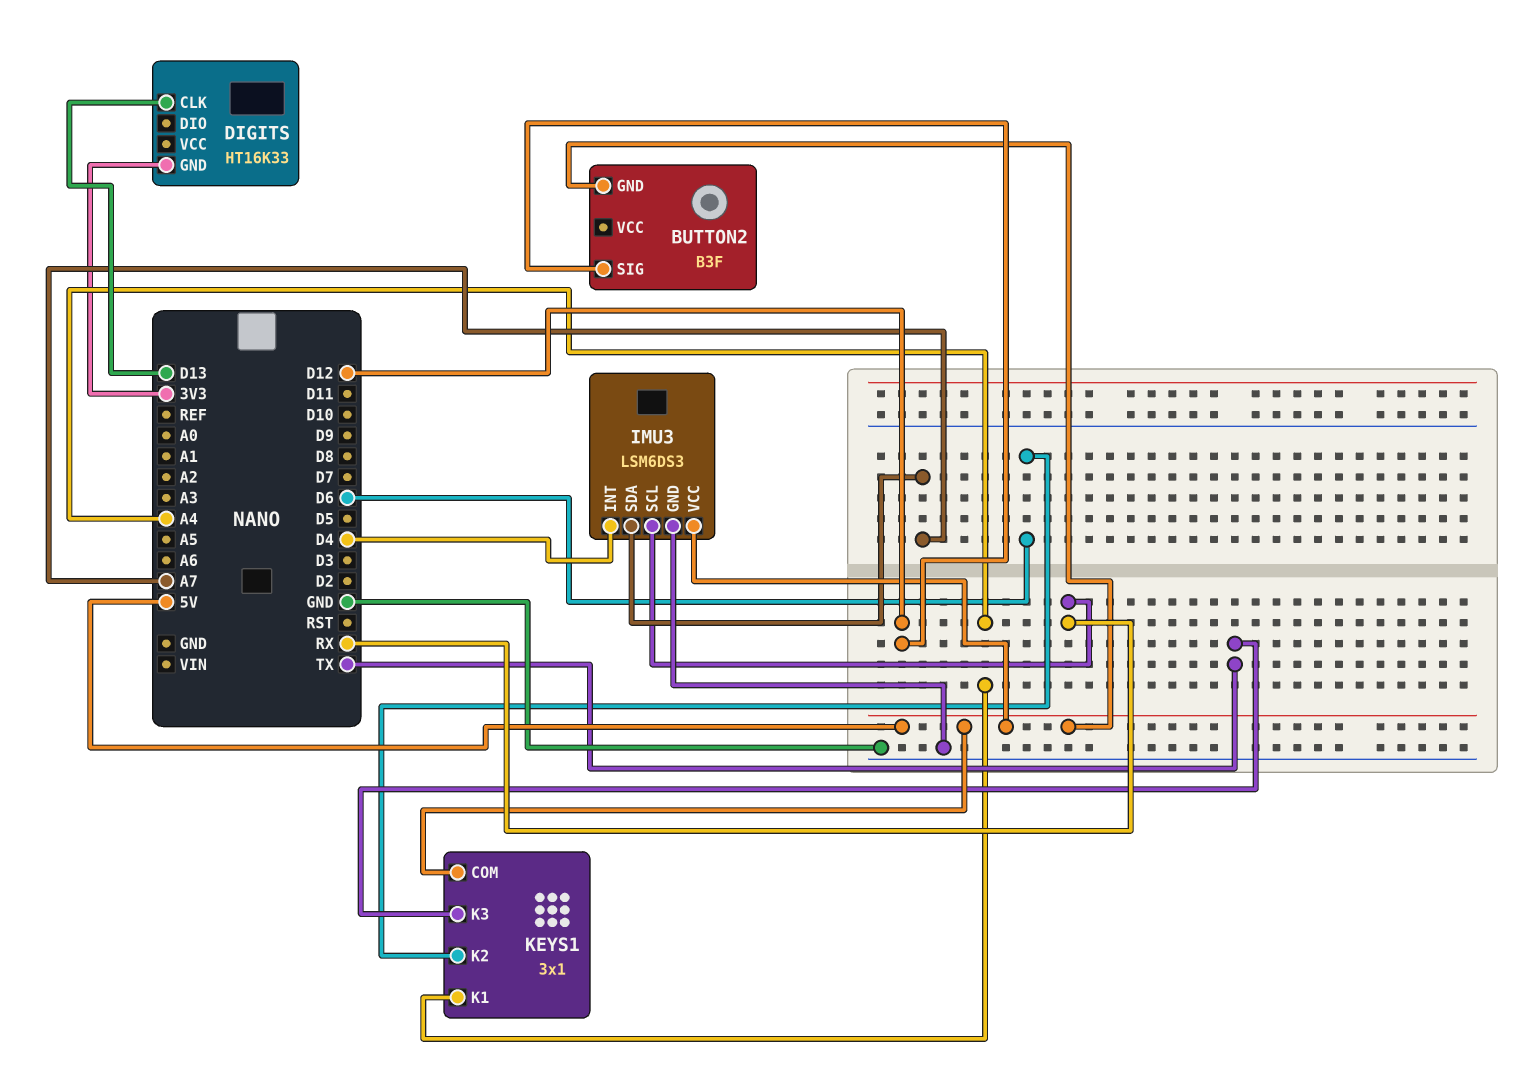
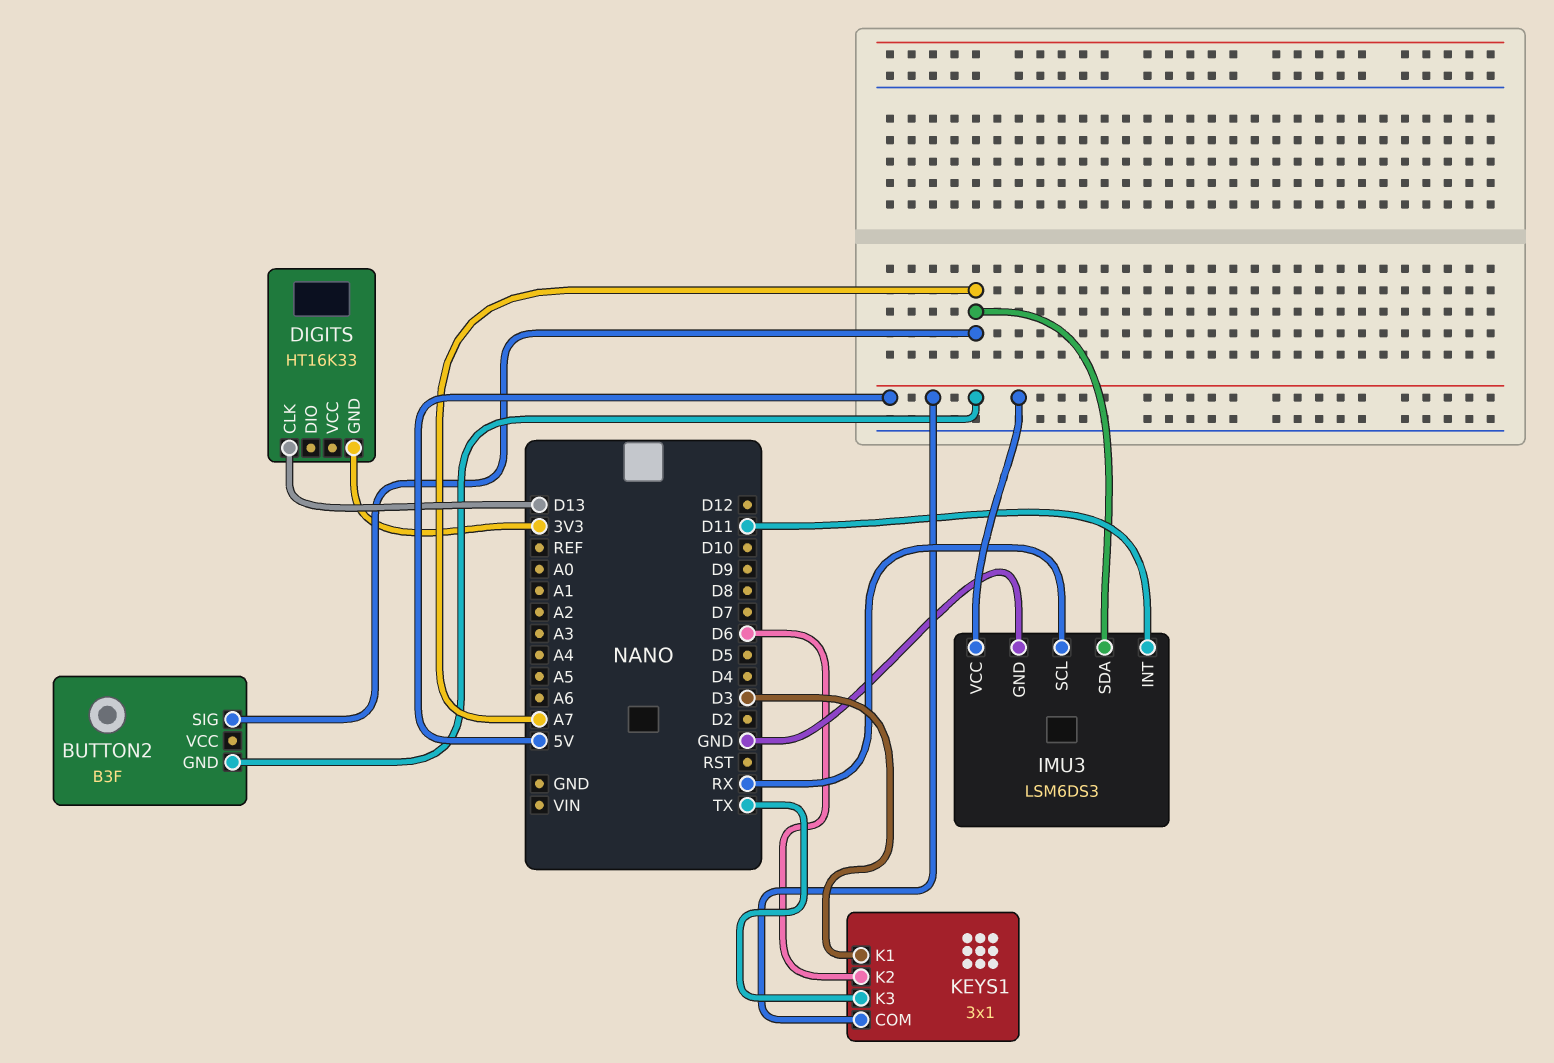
BUTTON2 pin SIG: D12 -> A7
IMU3 pin INT: D4 -> D11
KEYS1 pin K1: A4 -> D3

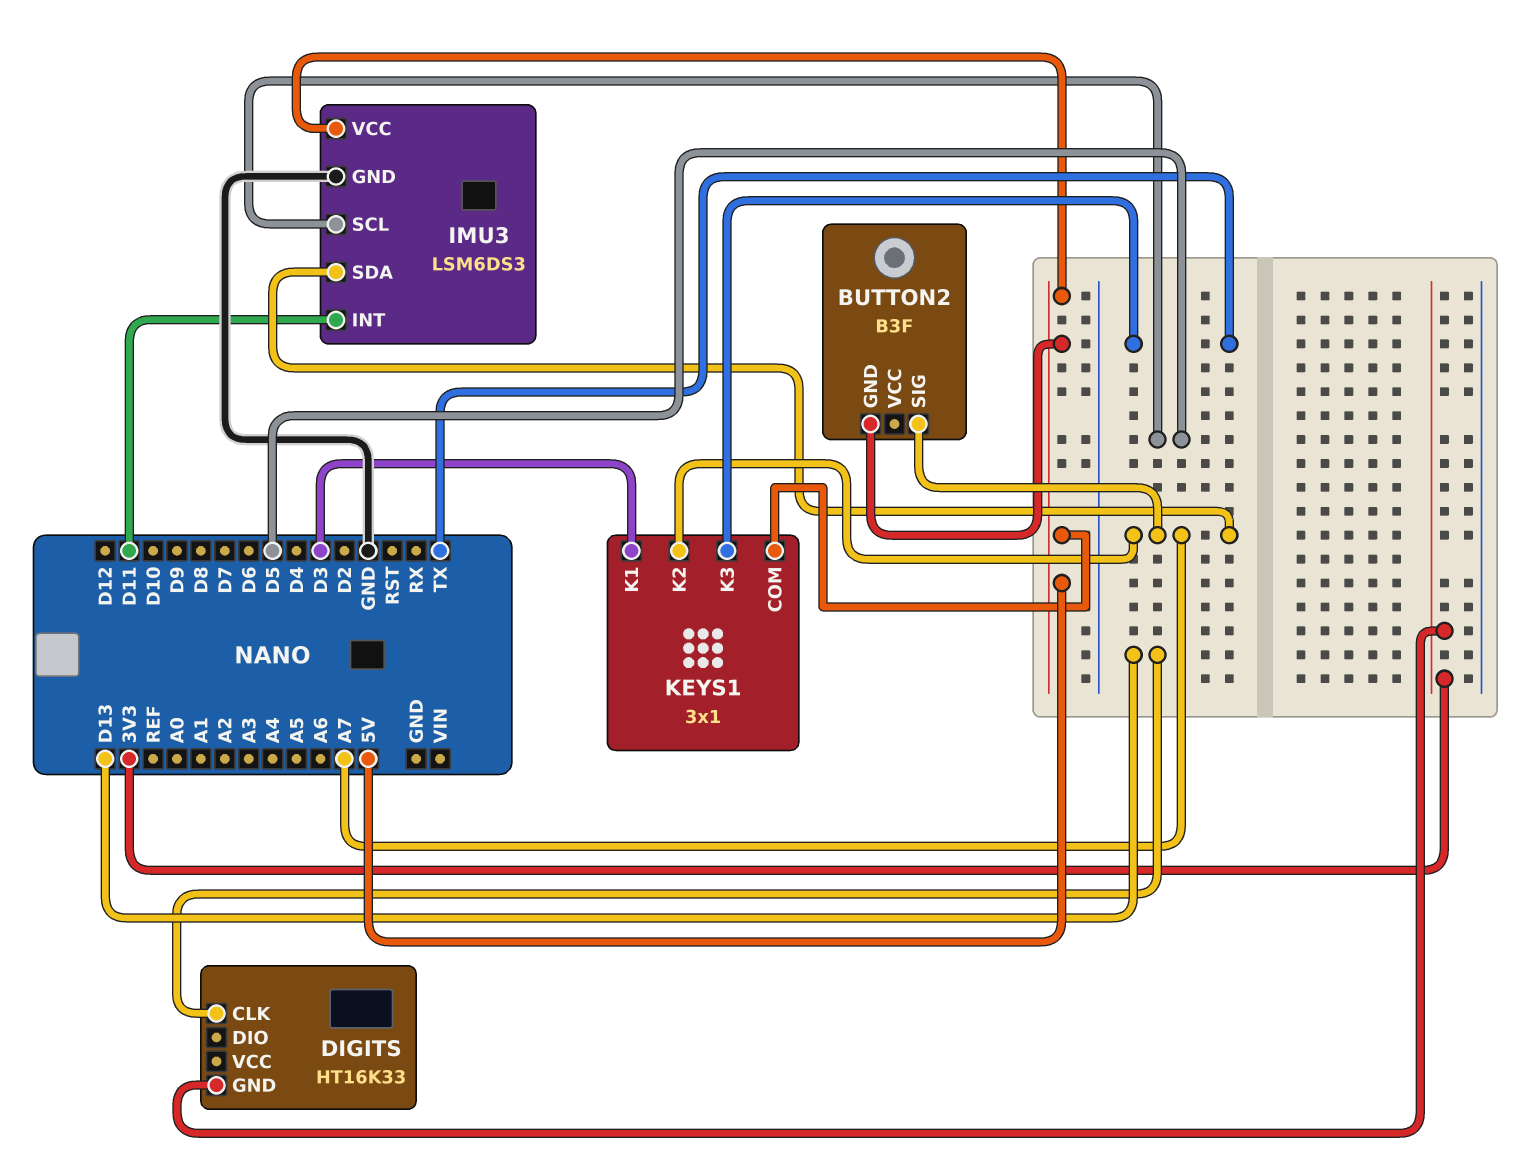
IMU3 pin SCL: RX -> D5
KEYS1 pin K2: D6 -> A7

